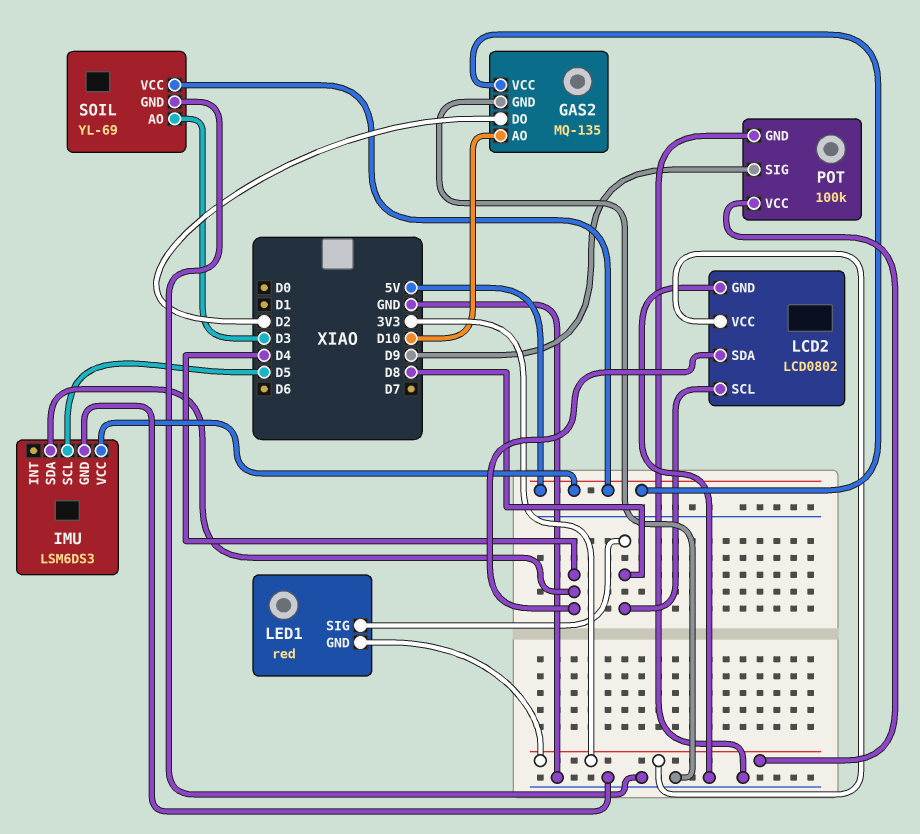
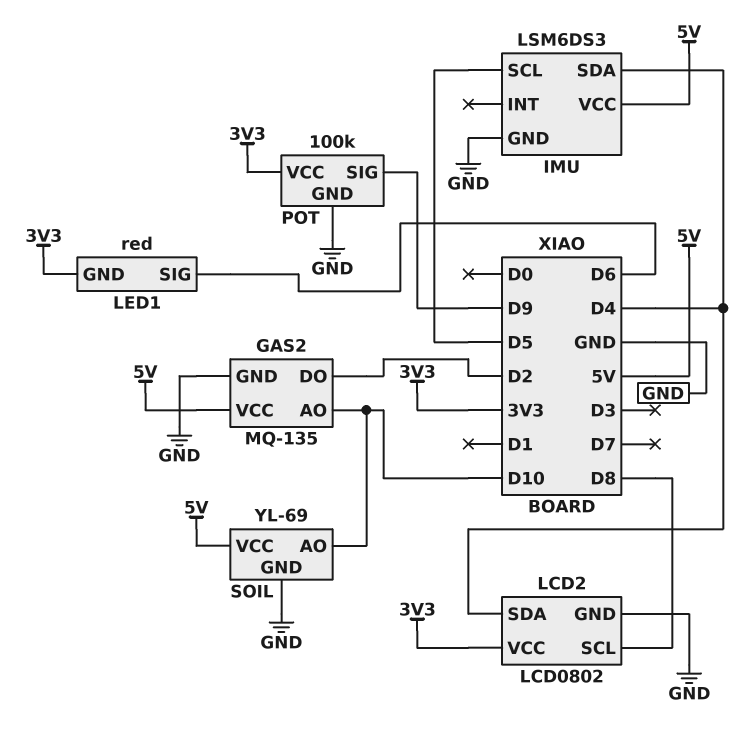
LED1 pin SIG: D8 -> D6
SOIL pin AO: D3 -> D10

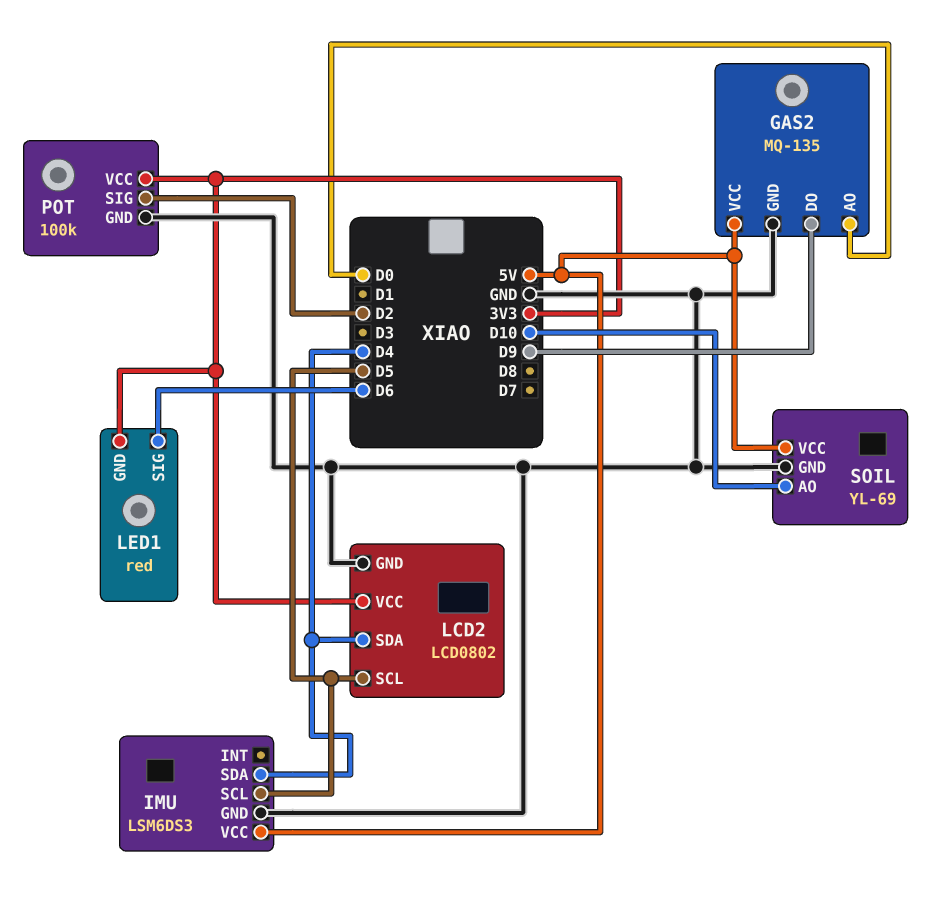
GAS2 pin AO: D10 -> D0
GAS2 pin DO: D2 -> D9
LCD2 pin SCL: D8 -> D5
POT pin SIG: D9 -> D2

